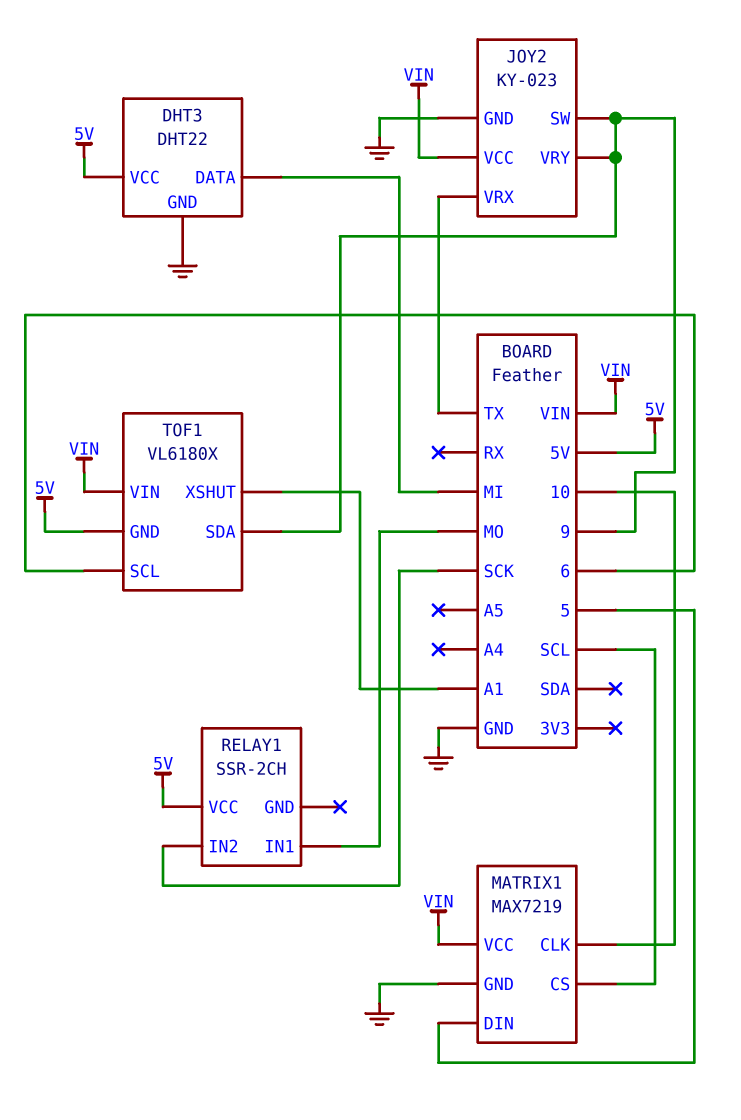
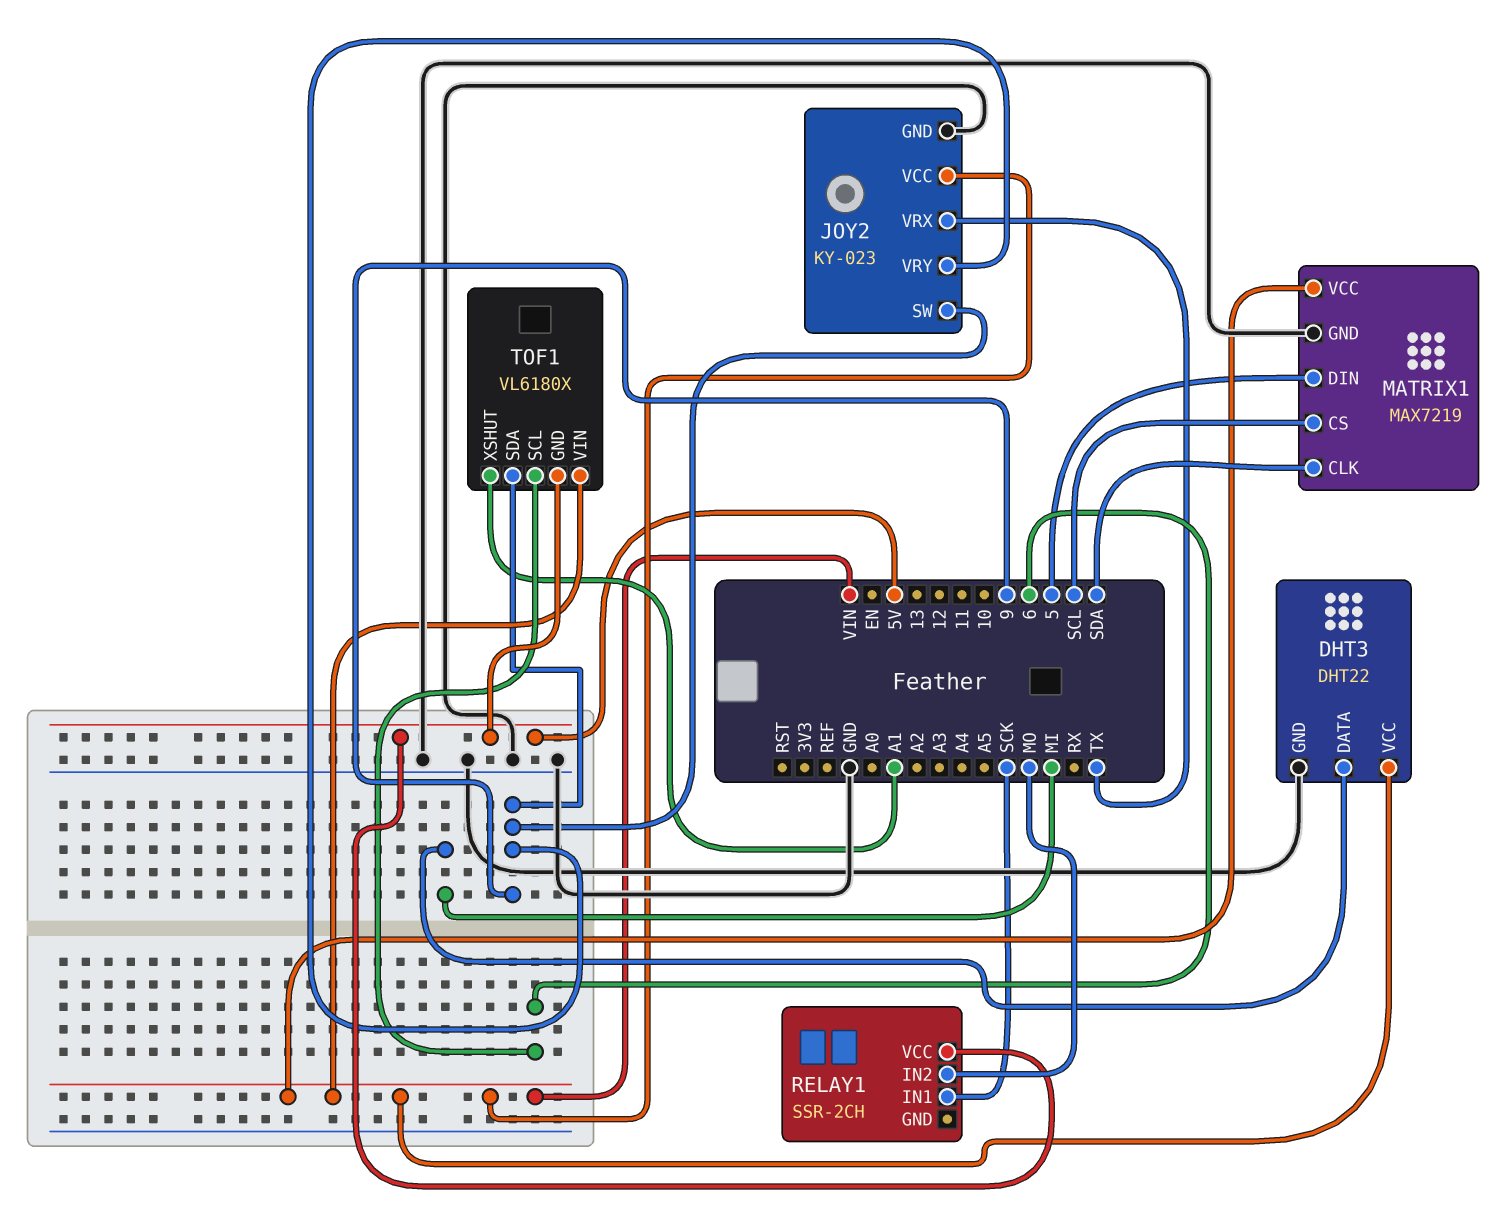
DHT3 pin VCC: 5V -> VIN
MATRIX1 pin CLK: 10 -> SDA
RELAY1 pin IN1: MO -> SCK
RELAY1 pin IN2: SCK -> MO

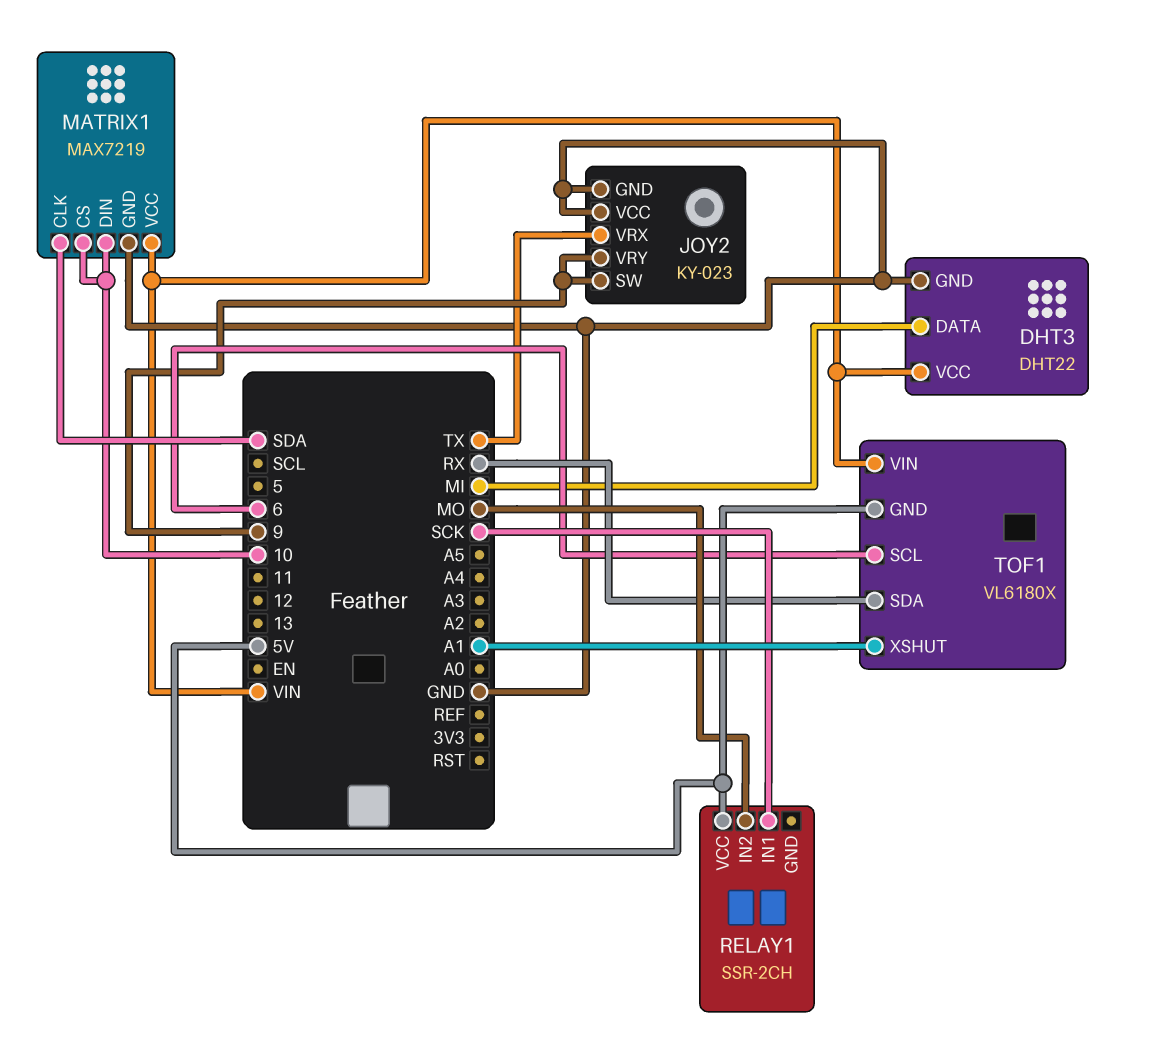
JOY2 pin VCC: VIN -> GND
MATRIX1 pin CS: SCL -> 10
MATRIX1 pin DIN: 5 -> 10
TOF1 pin SDA: 9 -> RX

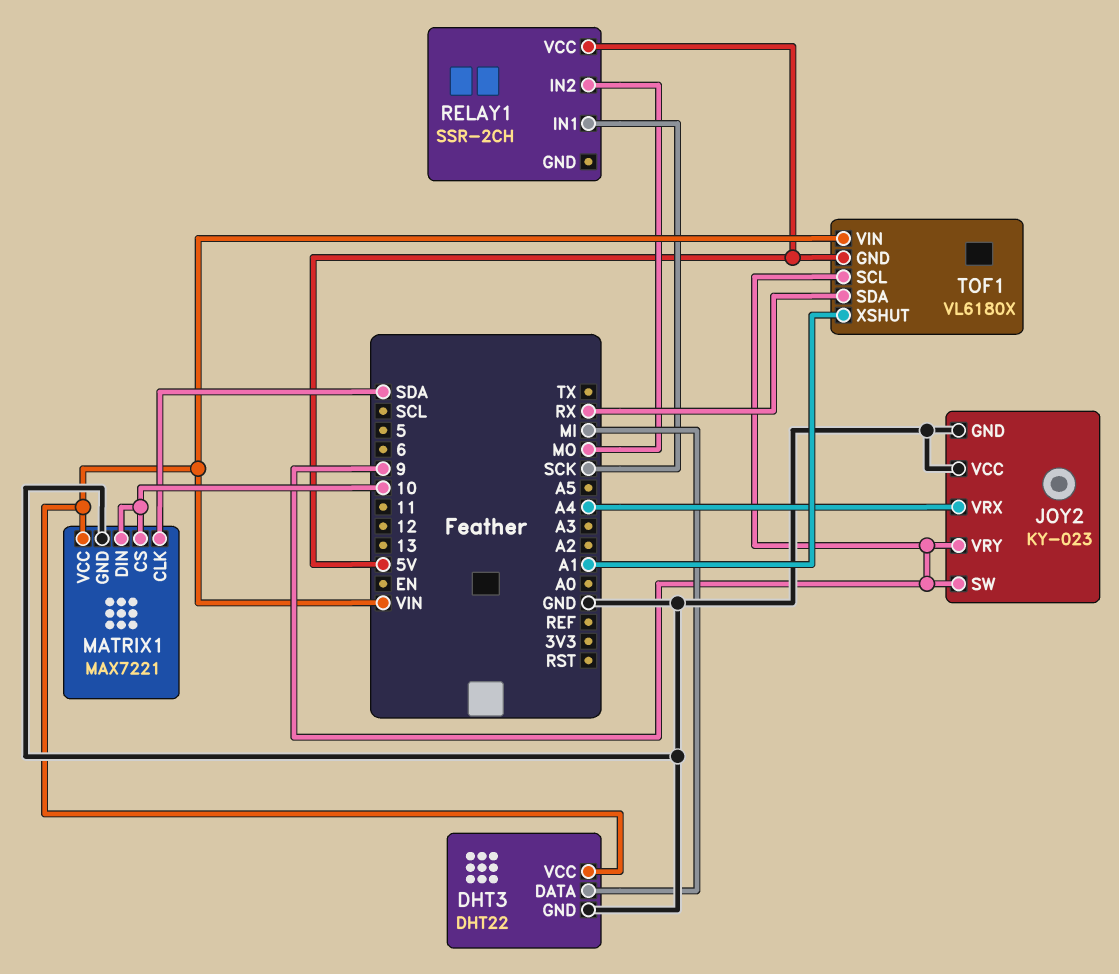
JOY2 pin VRX: TX -> A4
MATRIX1: MAX7219 -> MAX7221
TOF1 pin SCL: 6 -> 9

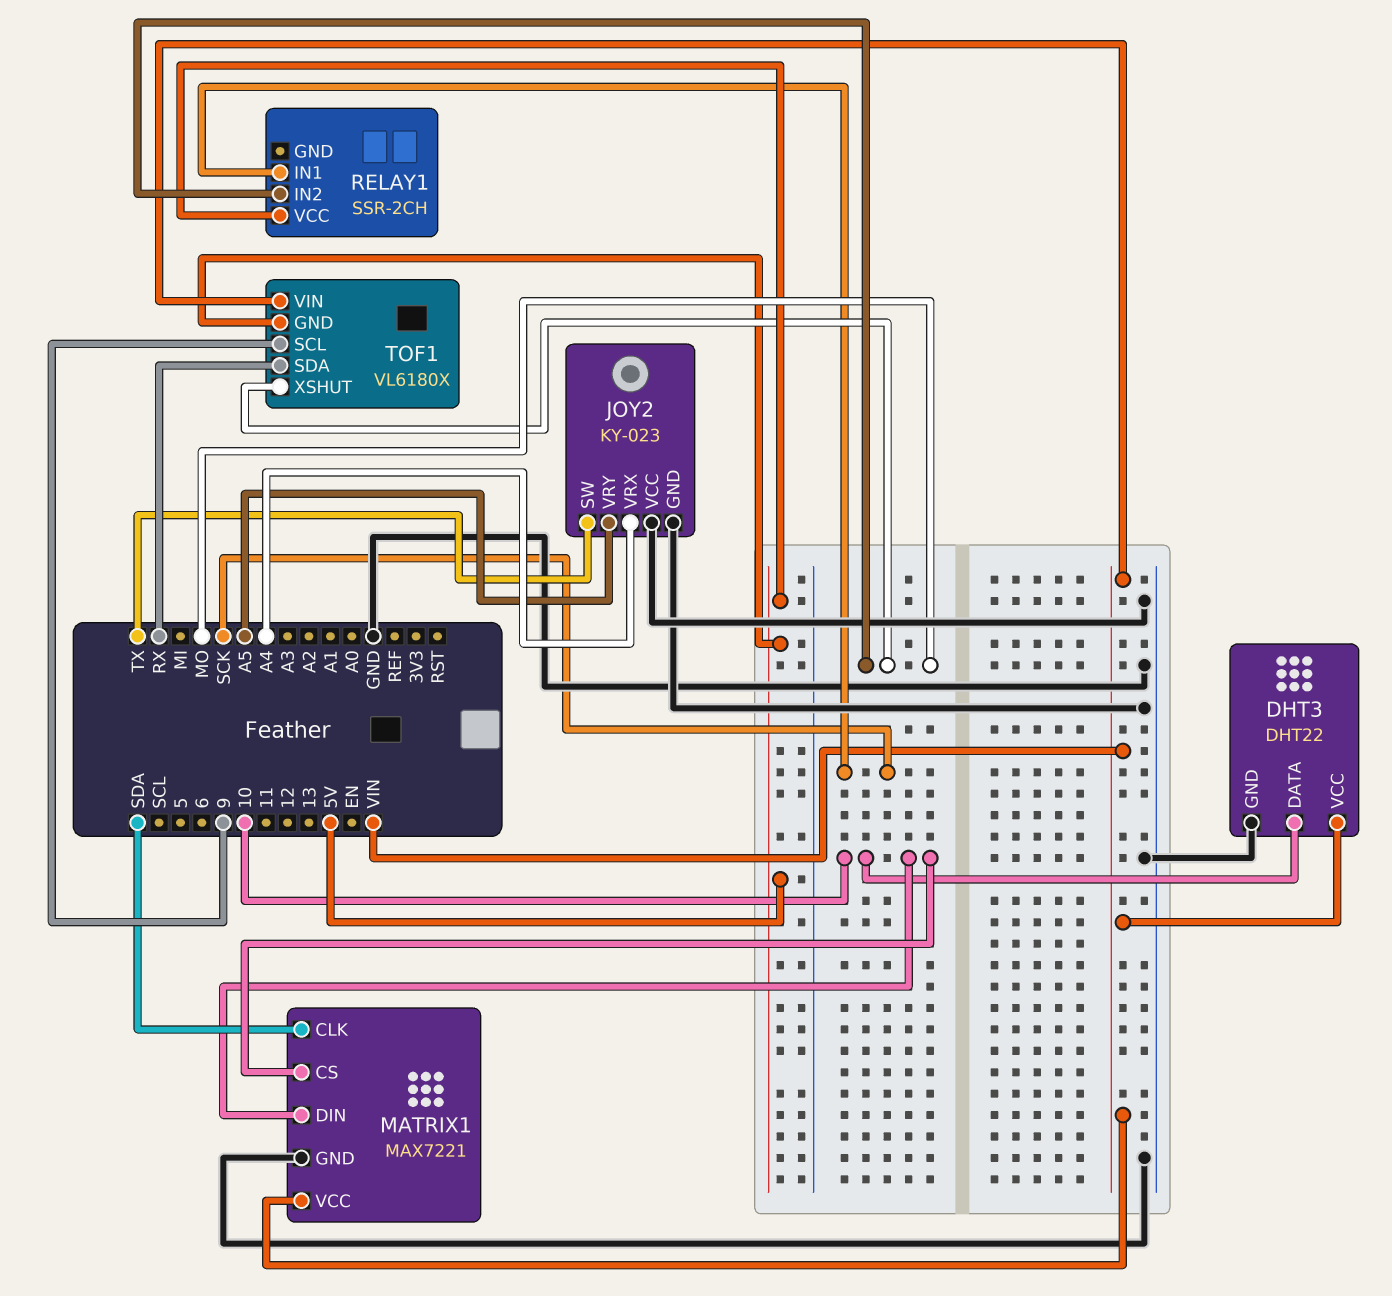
DHT3 pin DATA: MI -> 10
JOY2 pin SW: 9 -> TX
JOY2 pin VRY: 9 -> A5
TOF1 pin XSHUT: A1 -> MO

